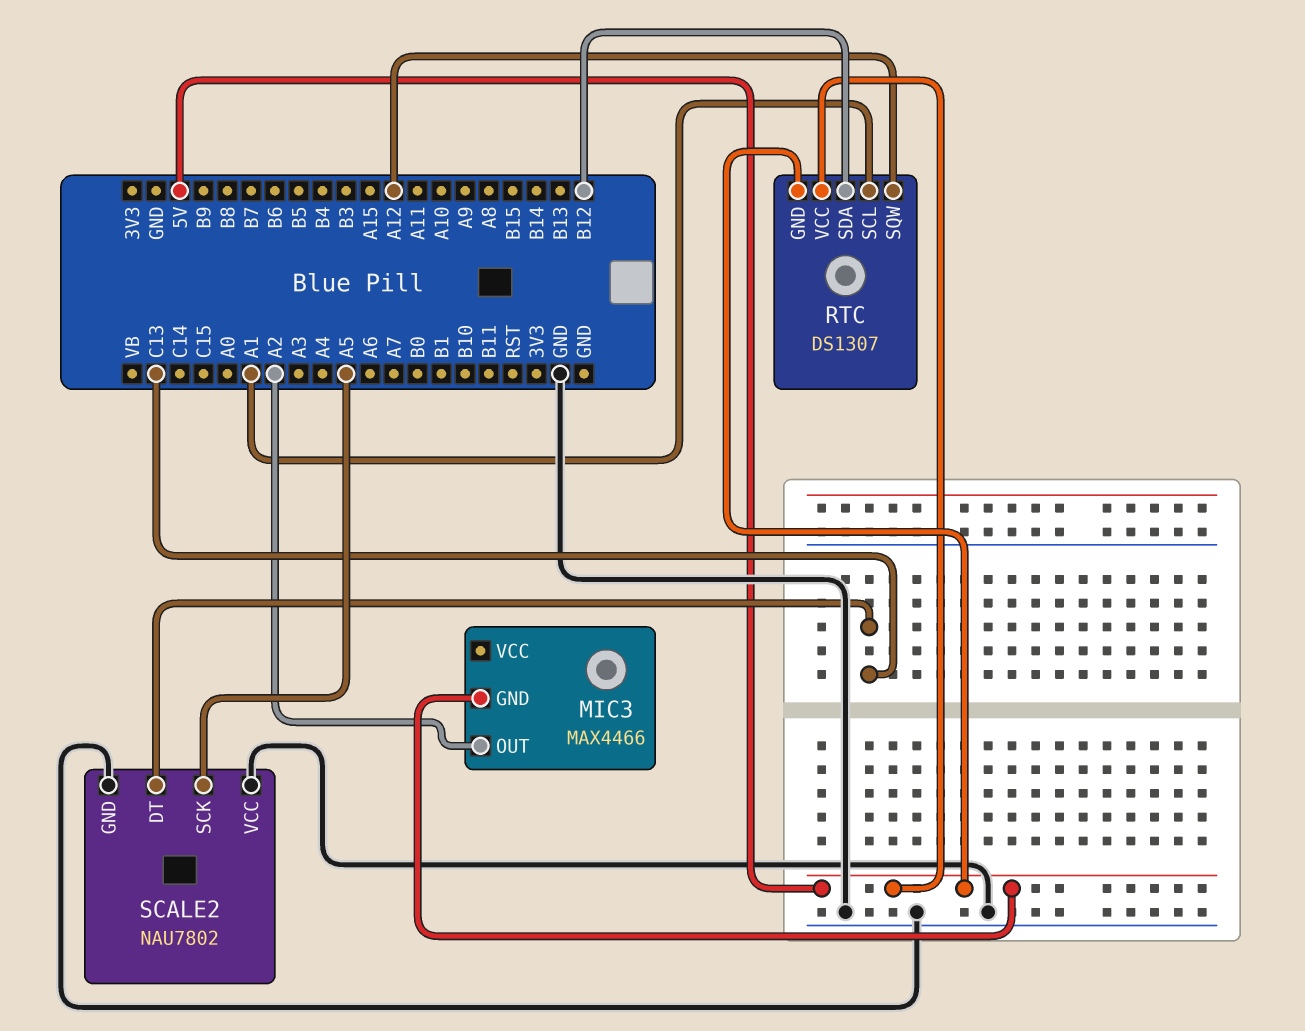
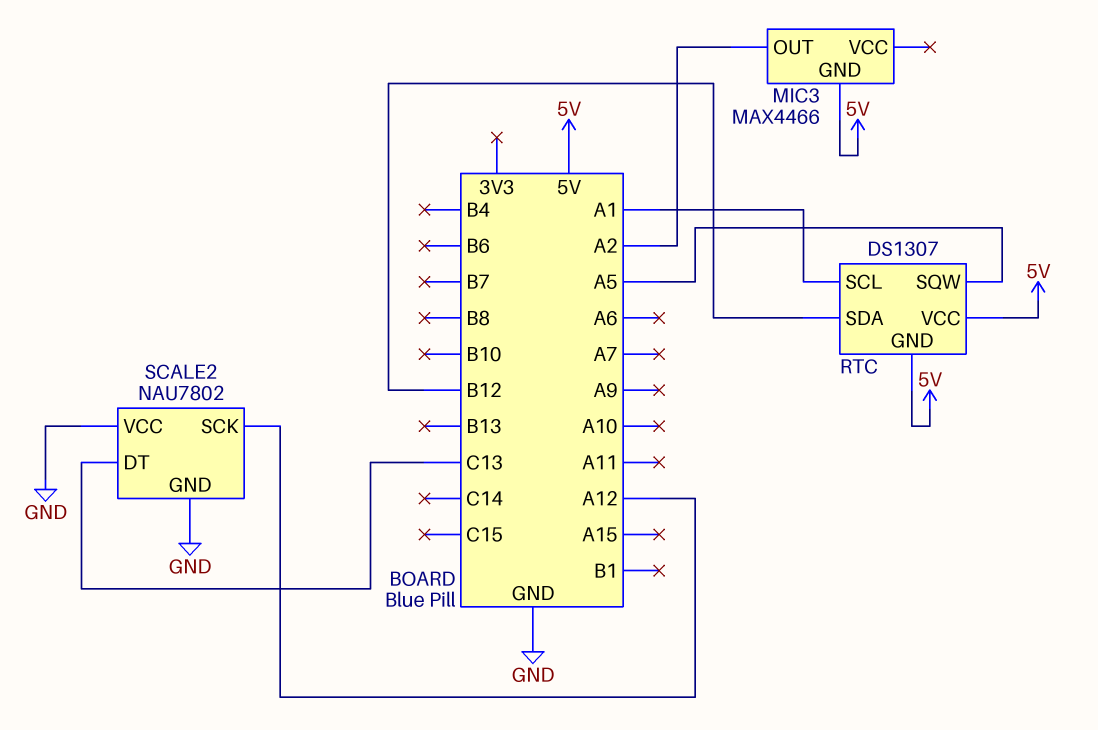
RTC pin SQW: A12 -> A5
SCALE2 pin SCK: A5 -> A12

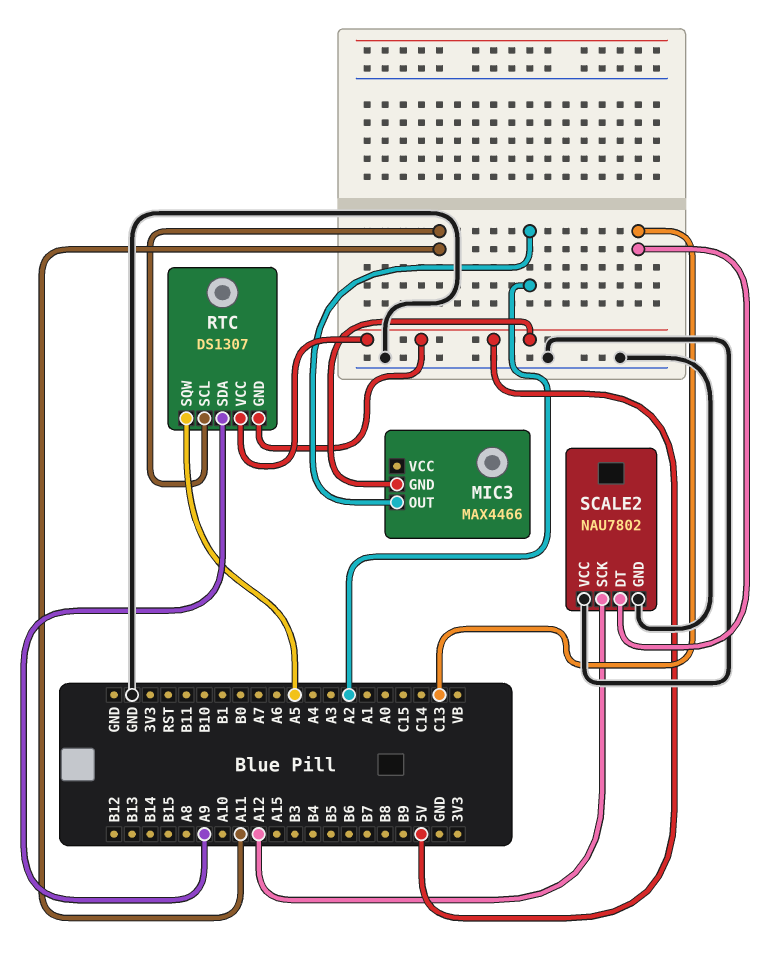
RTC pin SCL: A1 -> A11
RTC pin SDA: B12 -> A9

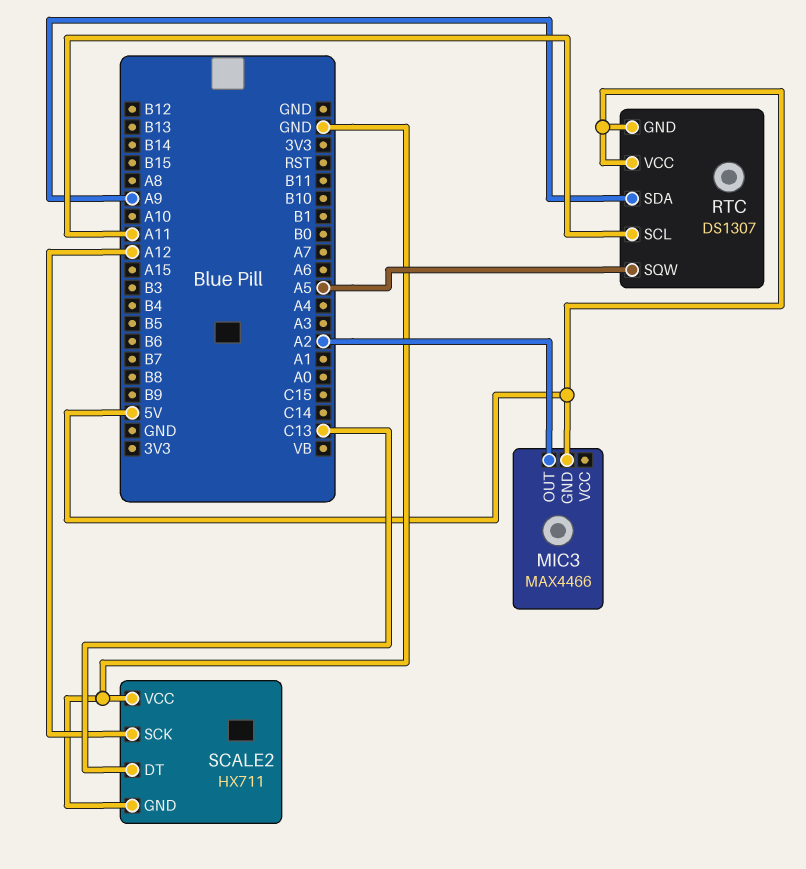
SCALE2: NAU7802 -> HX711

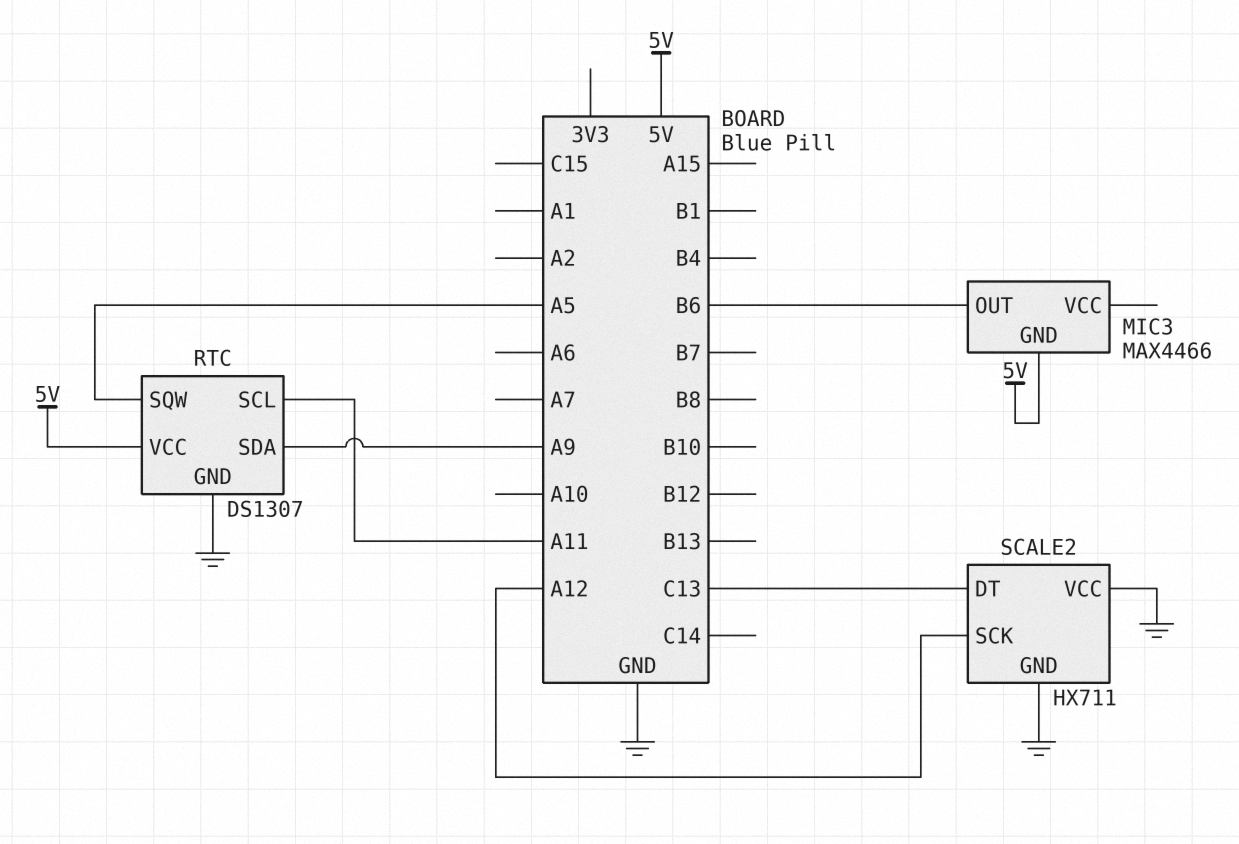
MIC3 pin OUT: A2 -> B6
RTC pin GND: 5V -> GND

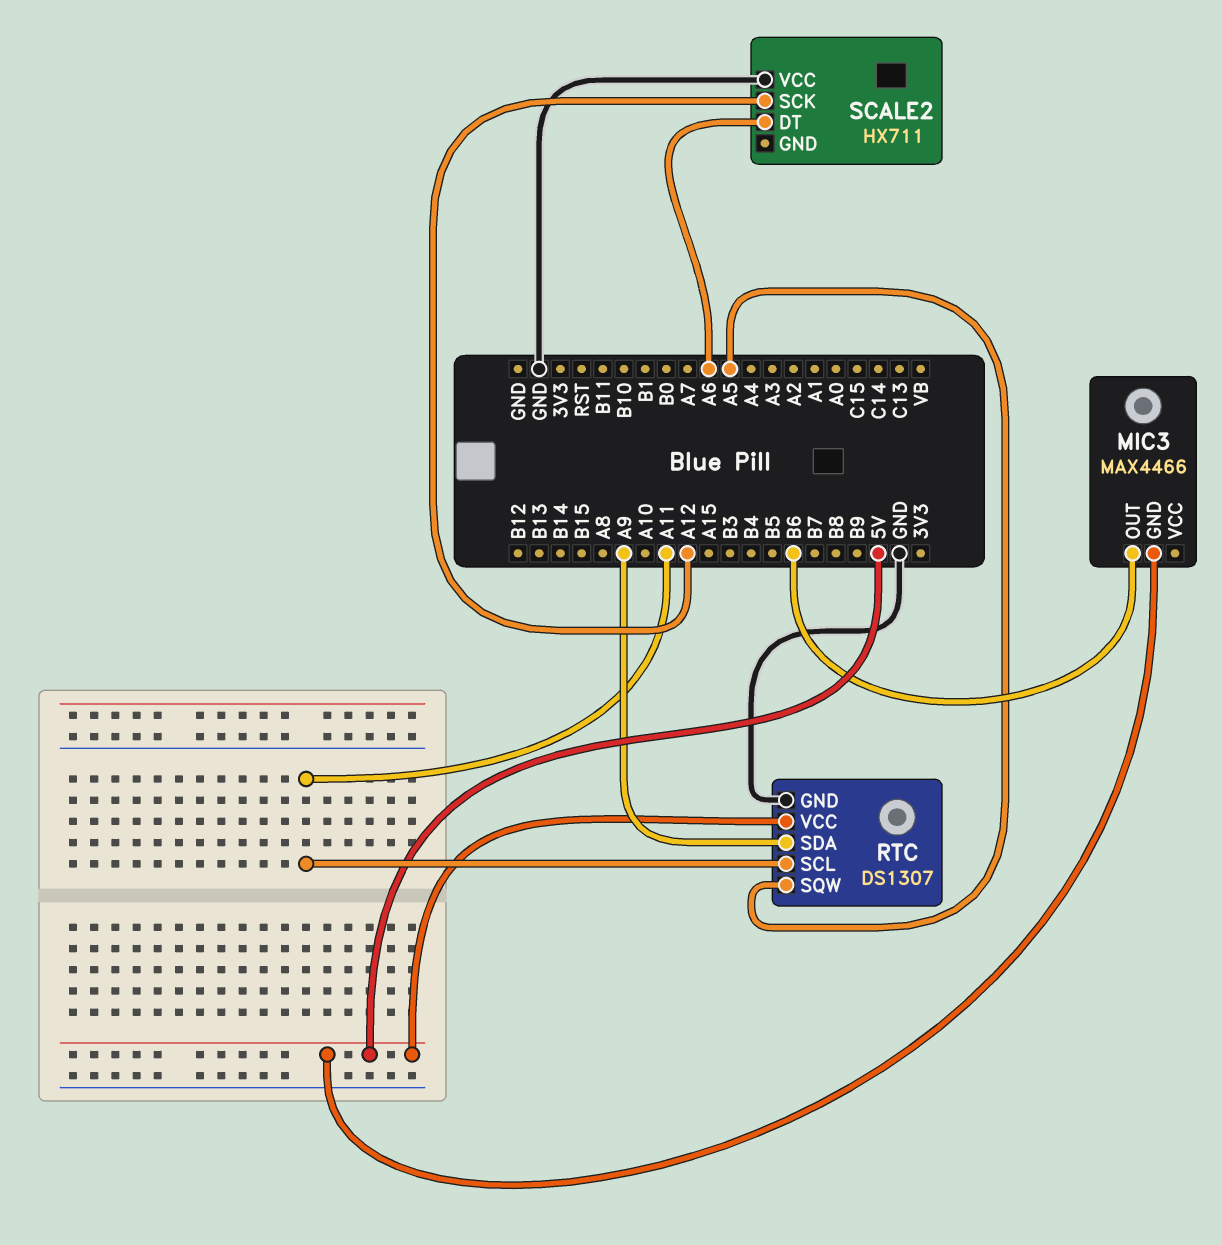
SCALE2 pin DT: C13 -> A6
SCALE2 pin GND: GND -> none

